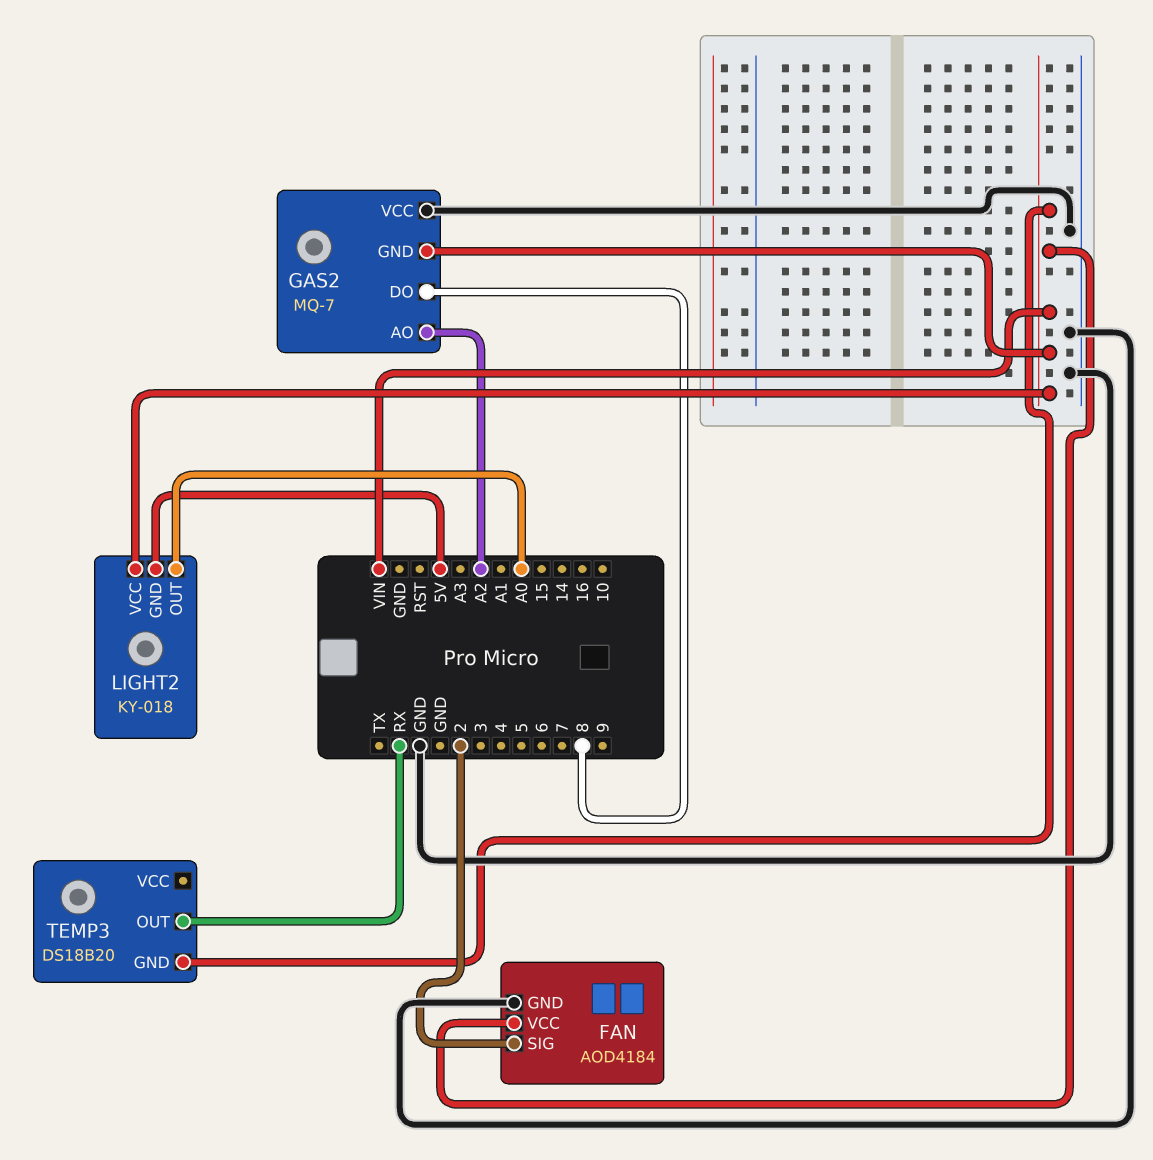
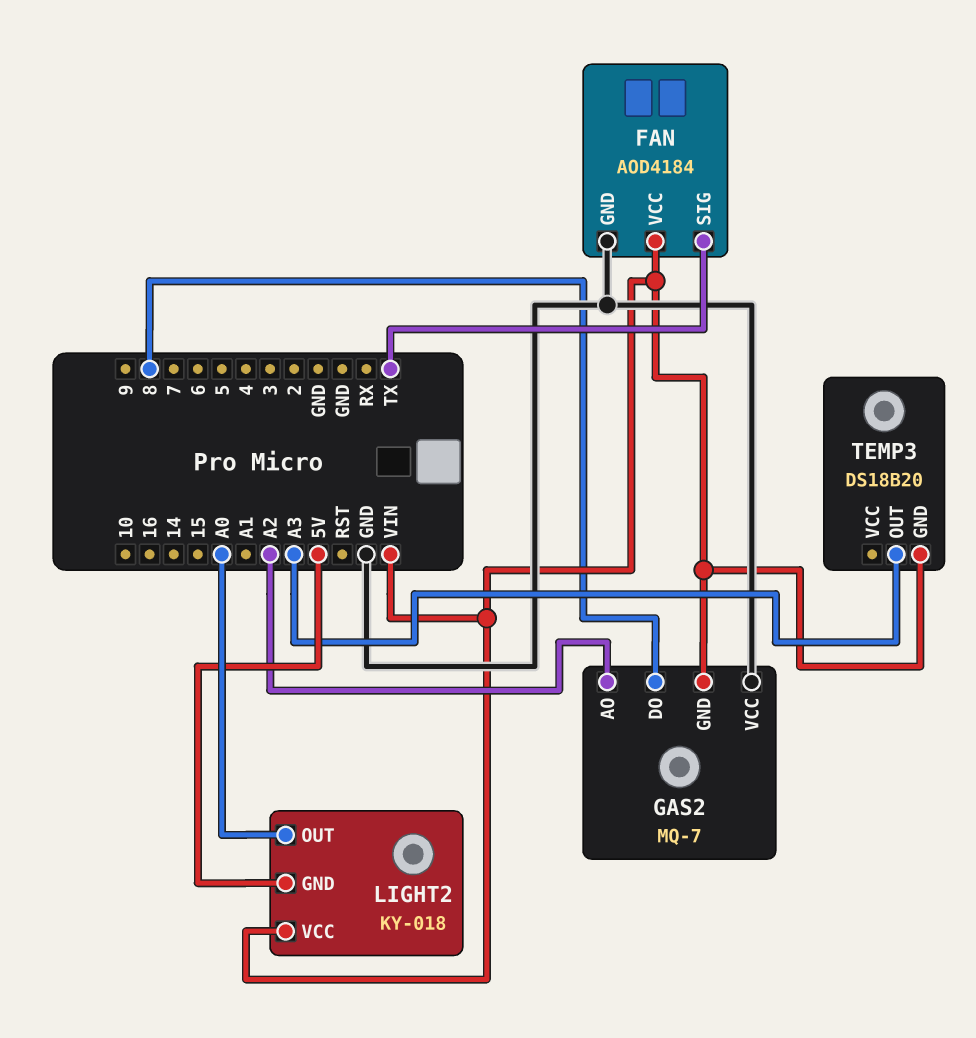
FAN pin SIG: 2 -> TX
TEMP3 pin OUT: RX -> A3

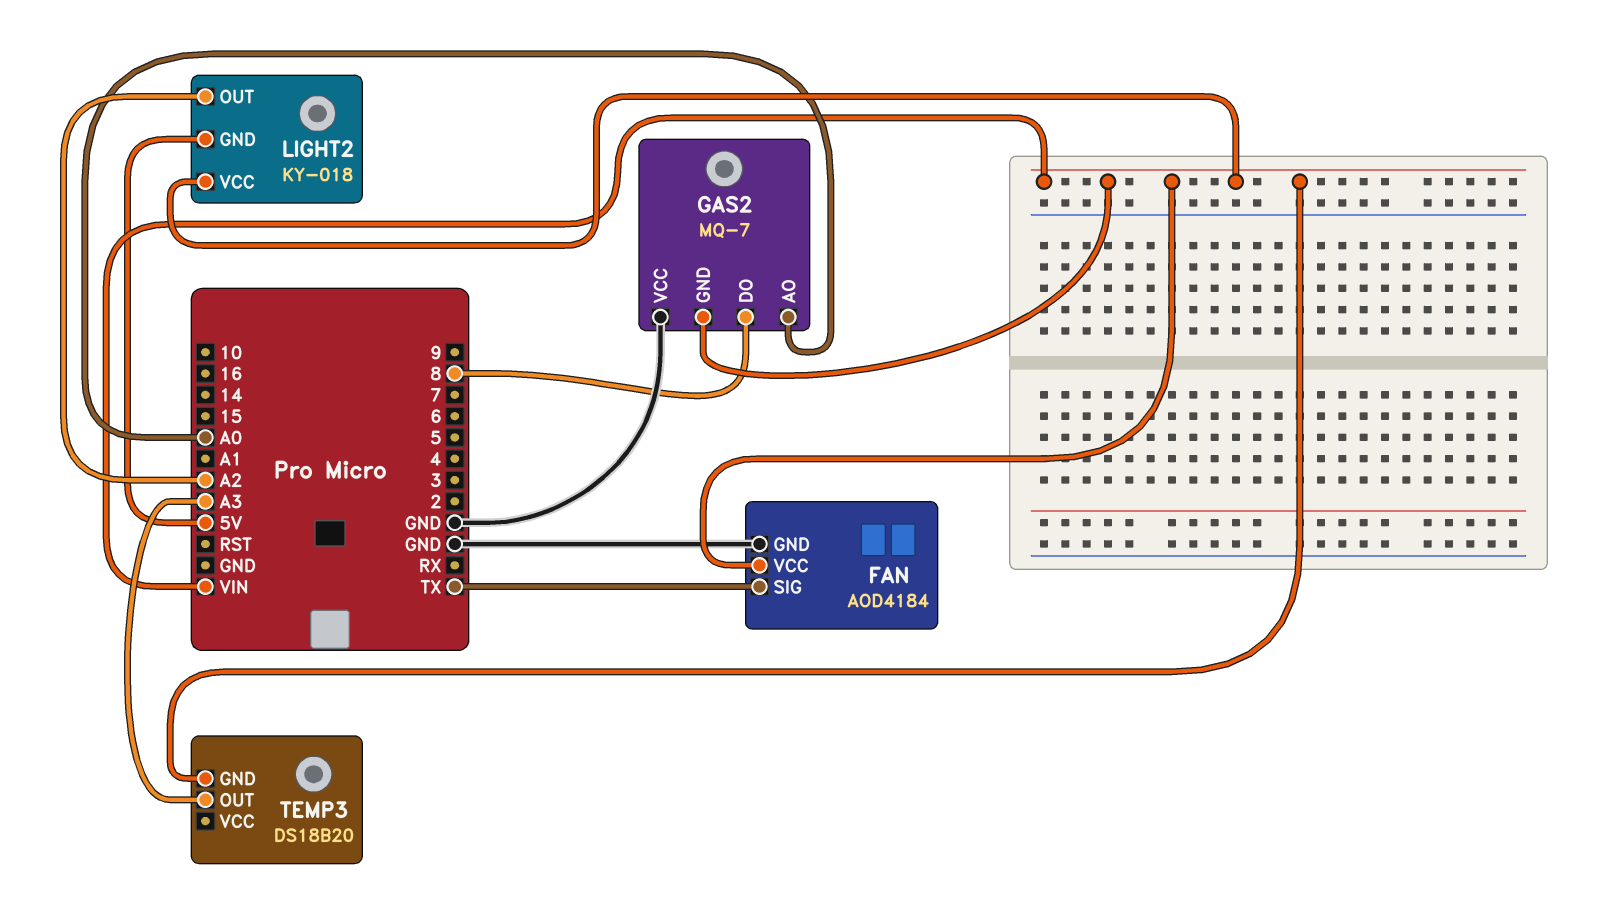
GAS2 pin AO: A2 -> A0
LIGHT2 pin OUT: A0 -> A2

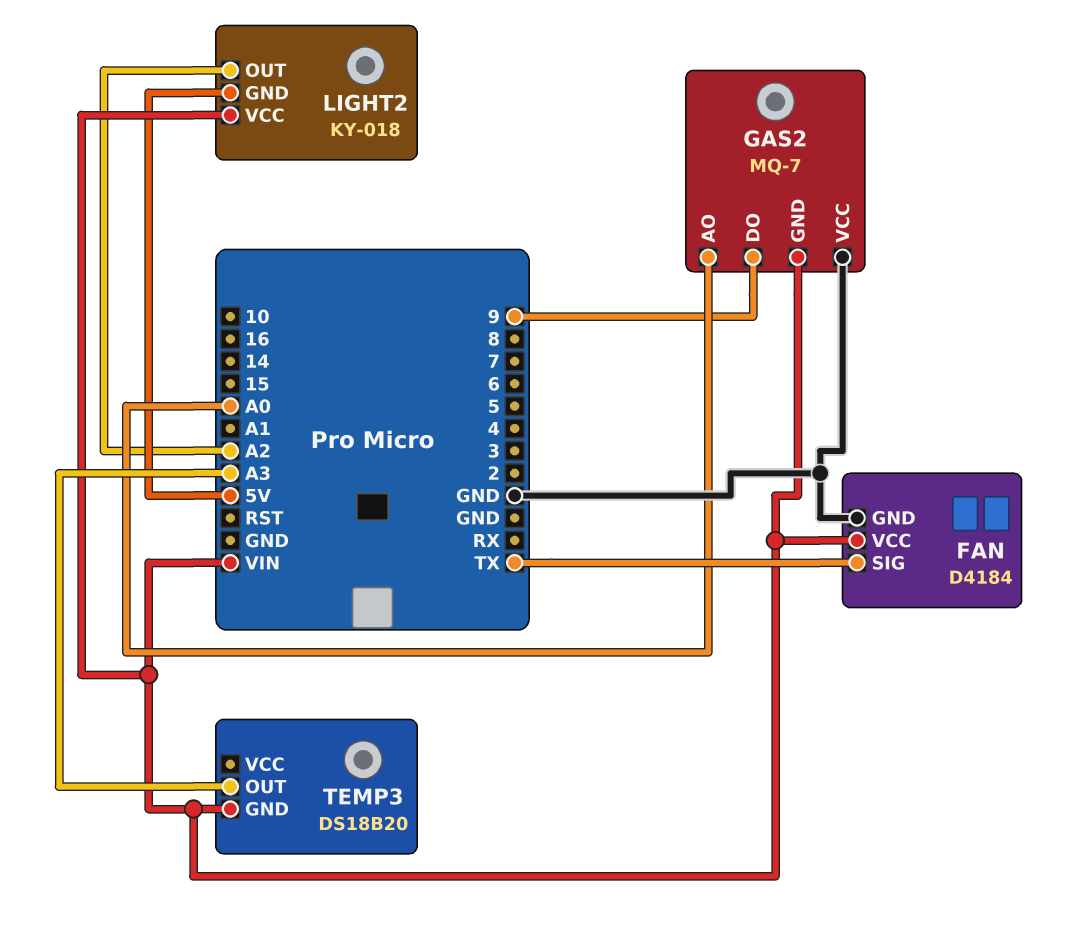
FAN: AOD4184 -> D4184
GAS2 pin DO: 8 -> 9

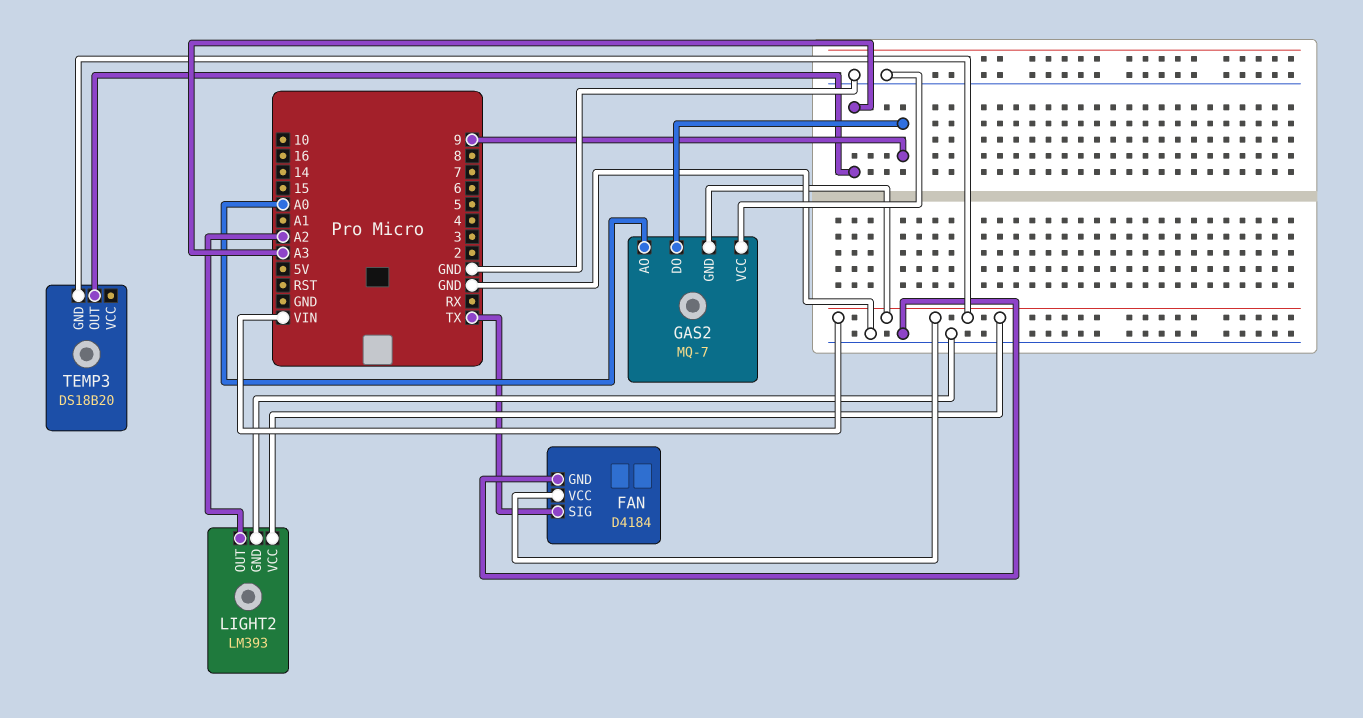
LIGHT2: KY-018 -> LM393
LIGHT2 pin GND: 5V -> GND

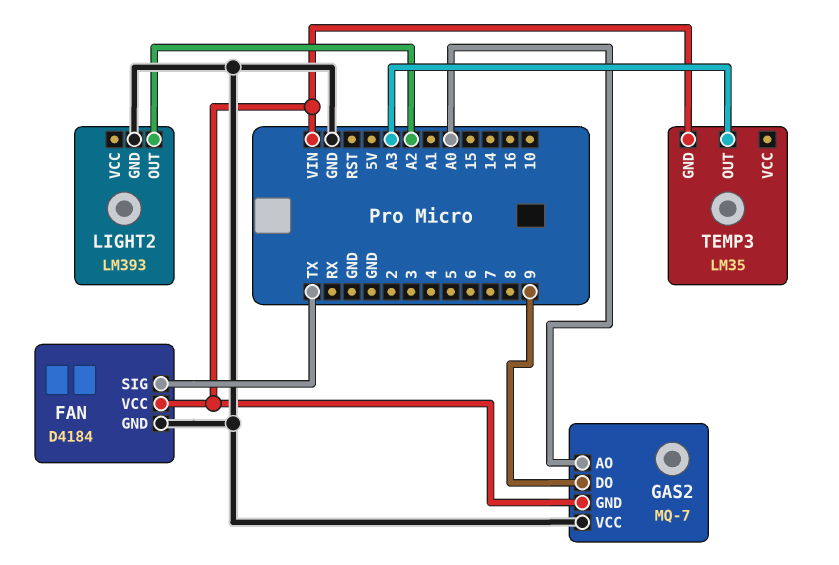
LIGHT2 pin VCC: VIN -> none
TEMP3: DS18B20 -> LM35

